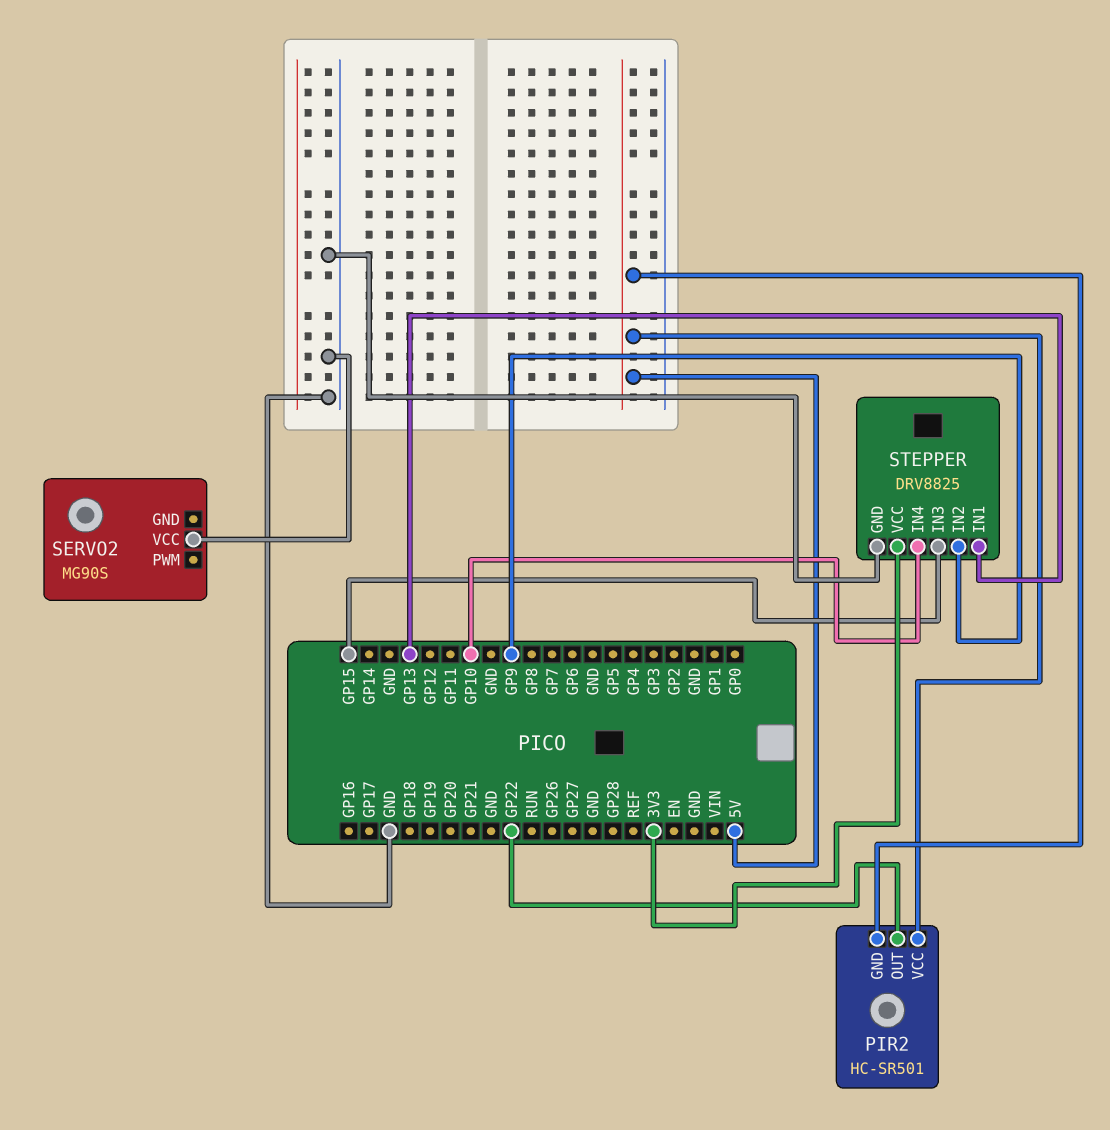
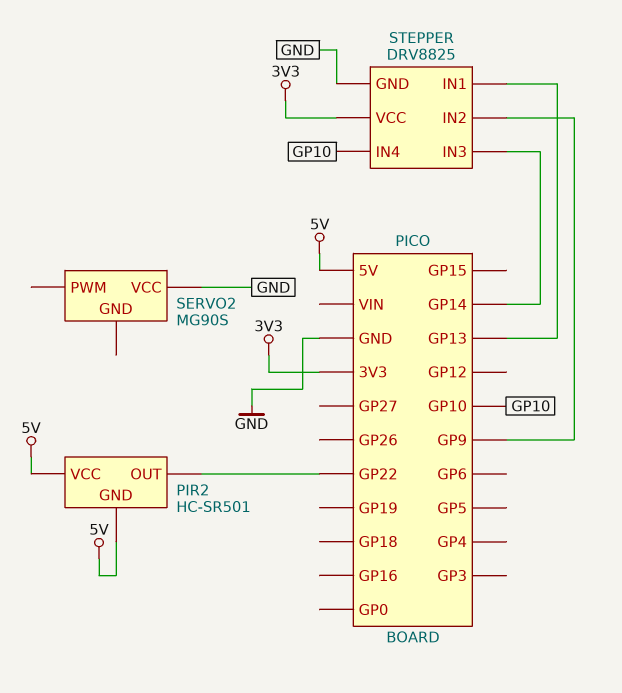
STEPPER pin IN3: GP15 -> GP14

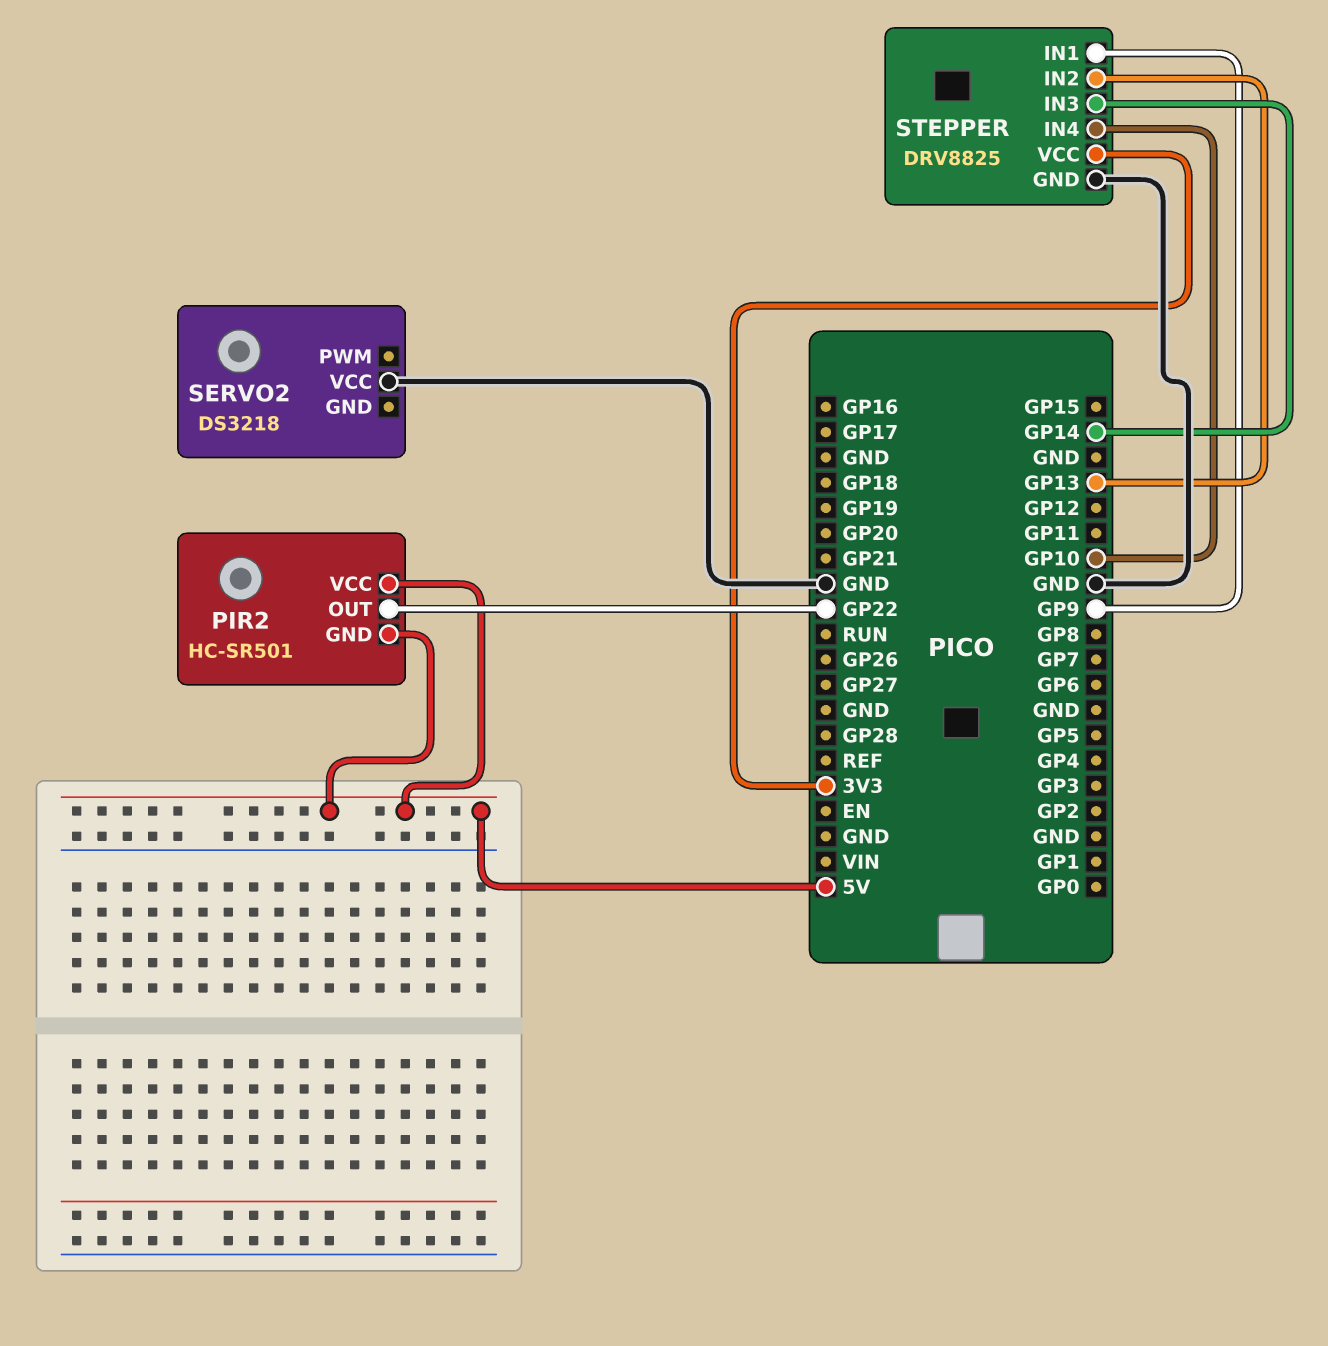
SERVO2: MG90S -> DS3218
STEPPER pin IN1: GP13 -> GP9
STEPPER pin IN2: GP9 -> GP13

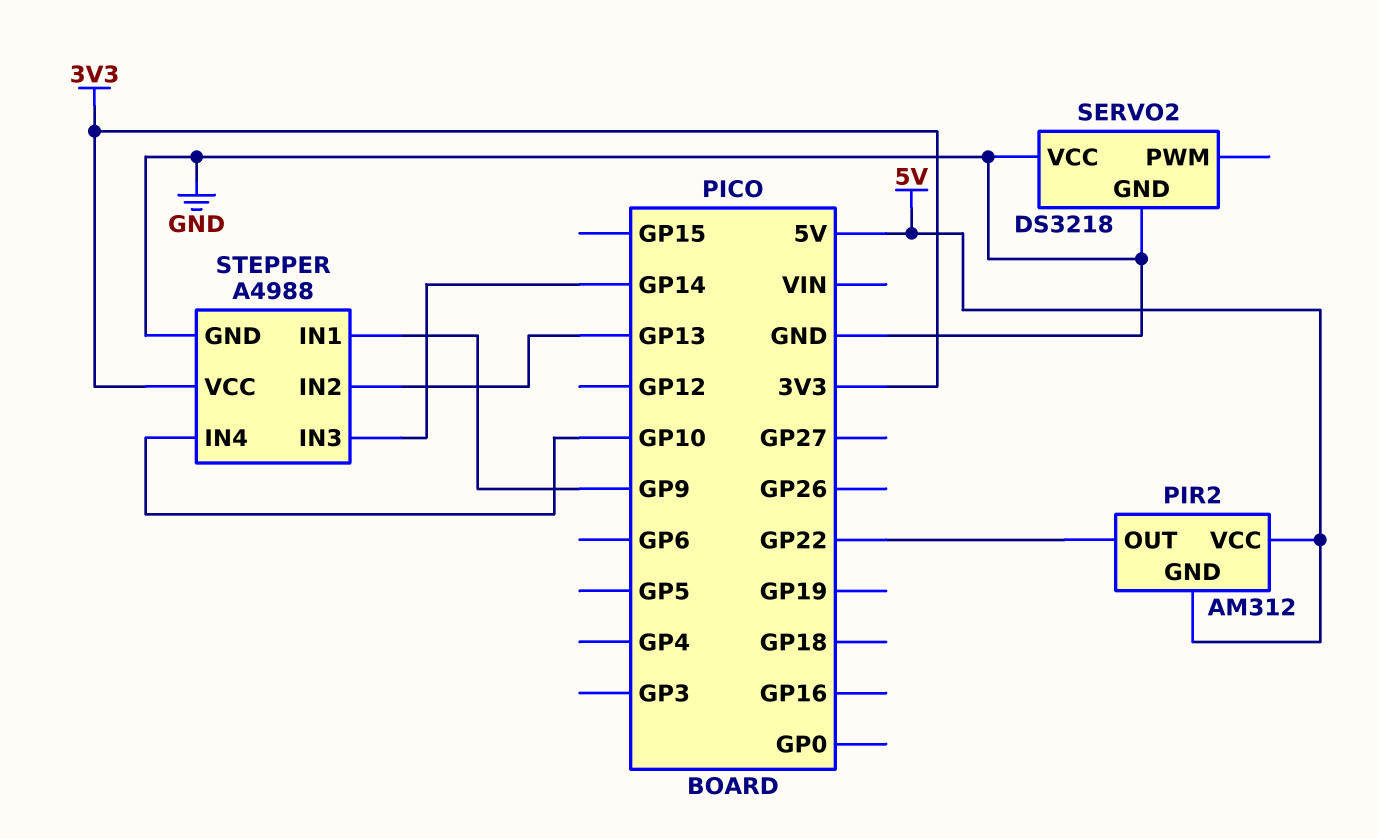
PIR2: HC-SR501 -> AM312
SERVO2 pin GND: none -> GND
STEPPER: DRV8825 -> A4988

